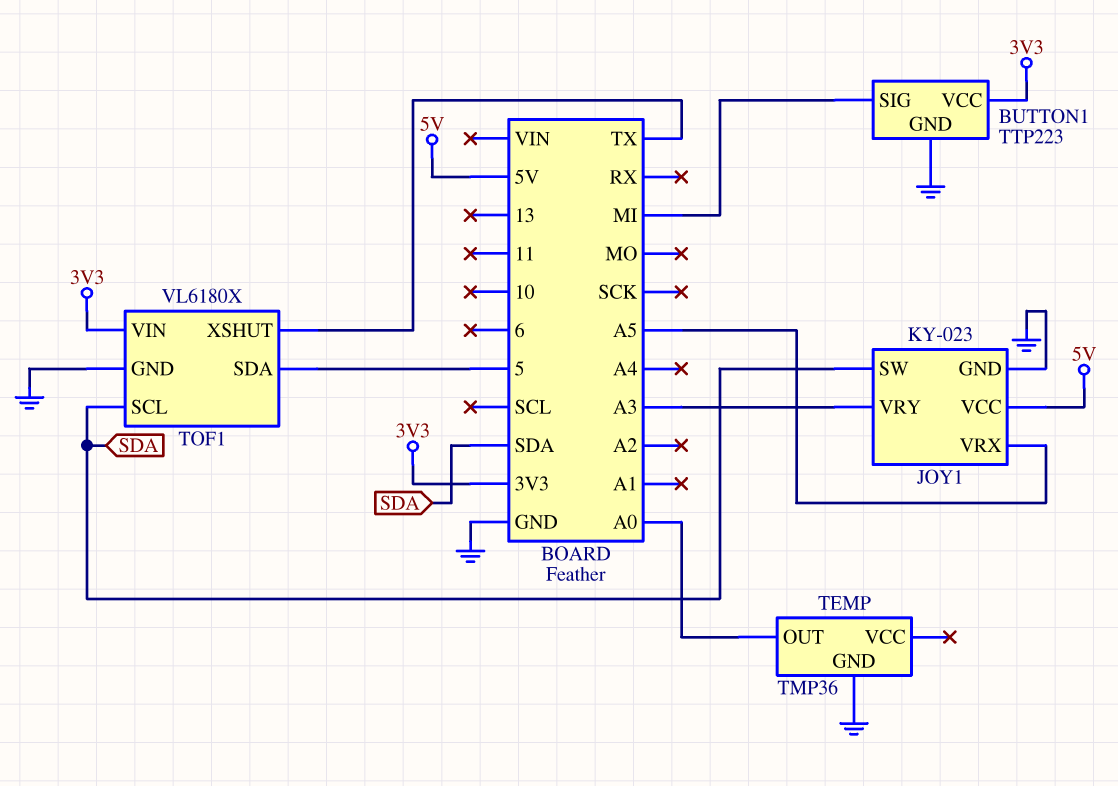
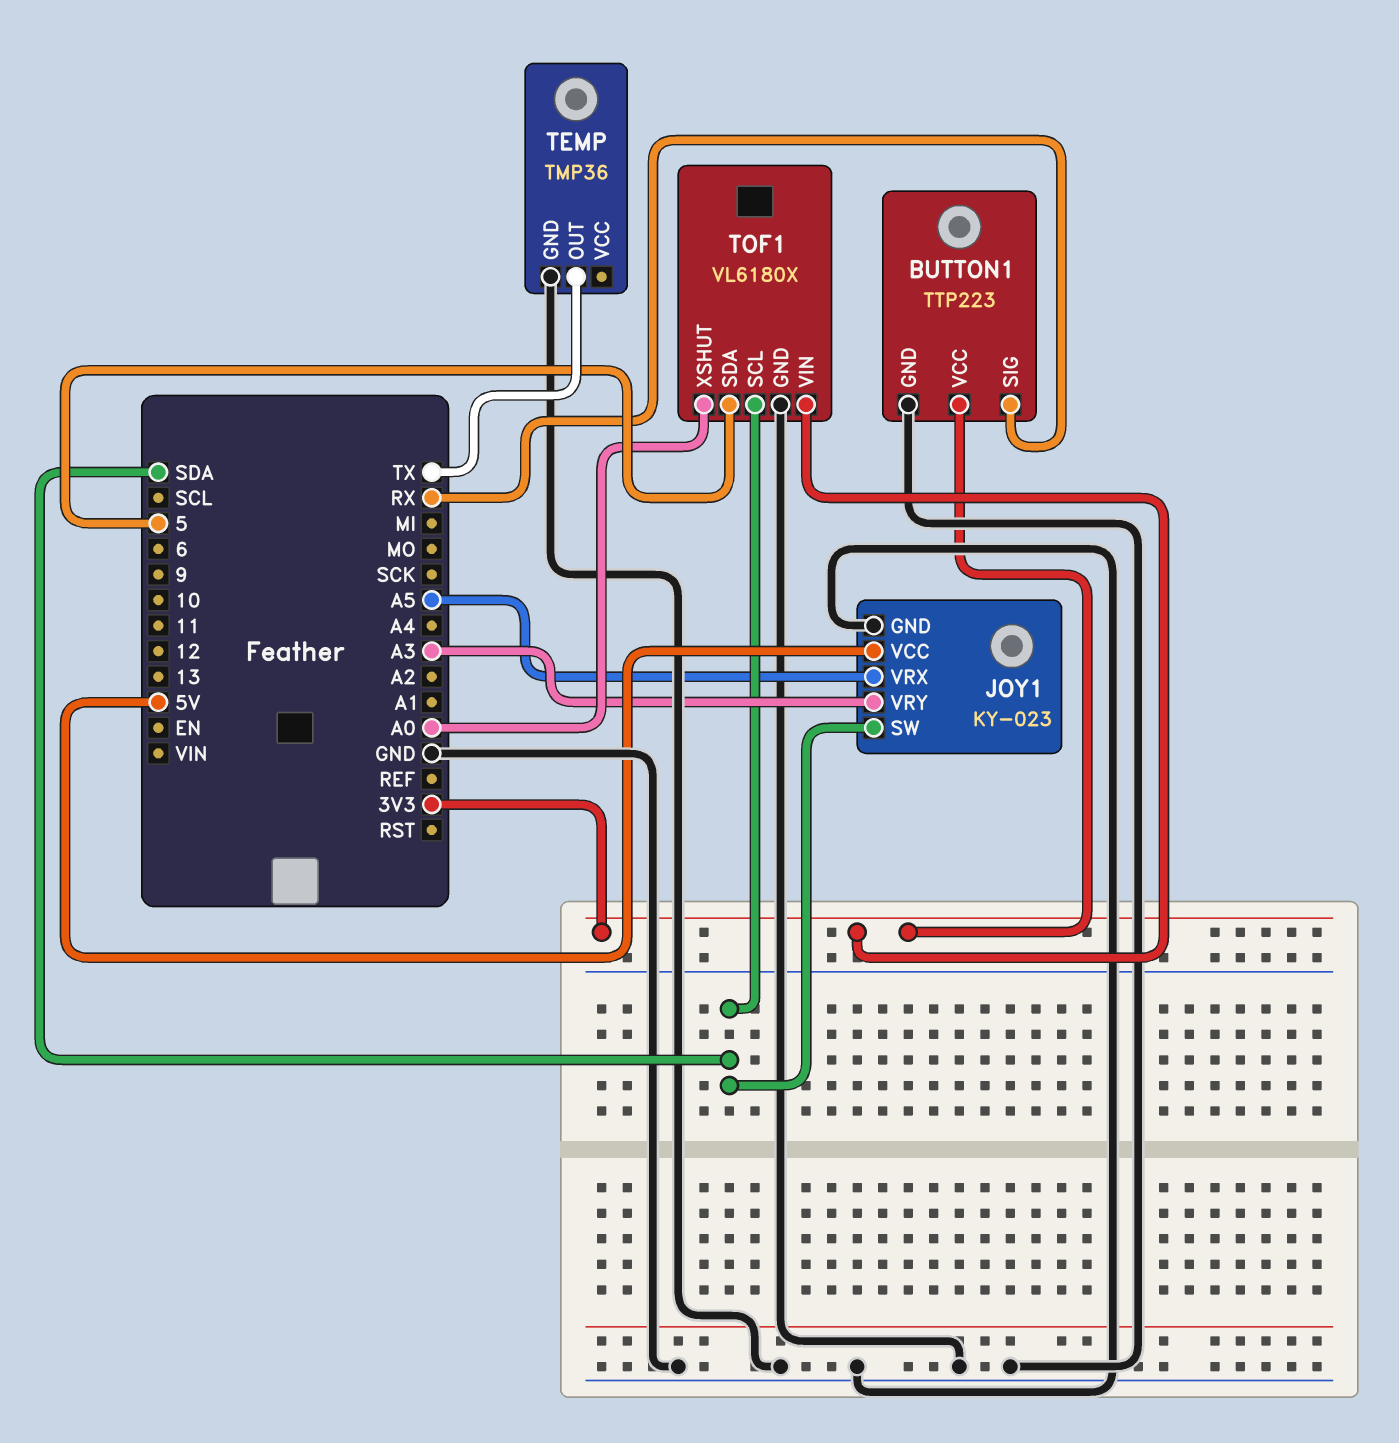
BUTTON1 pin SIG: MI -> RX
TEMP pin OUT: A0 -> TX
TOF1 pin XSHUT: TX -> A0

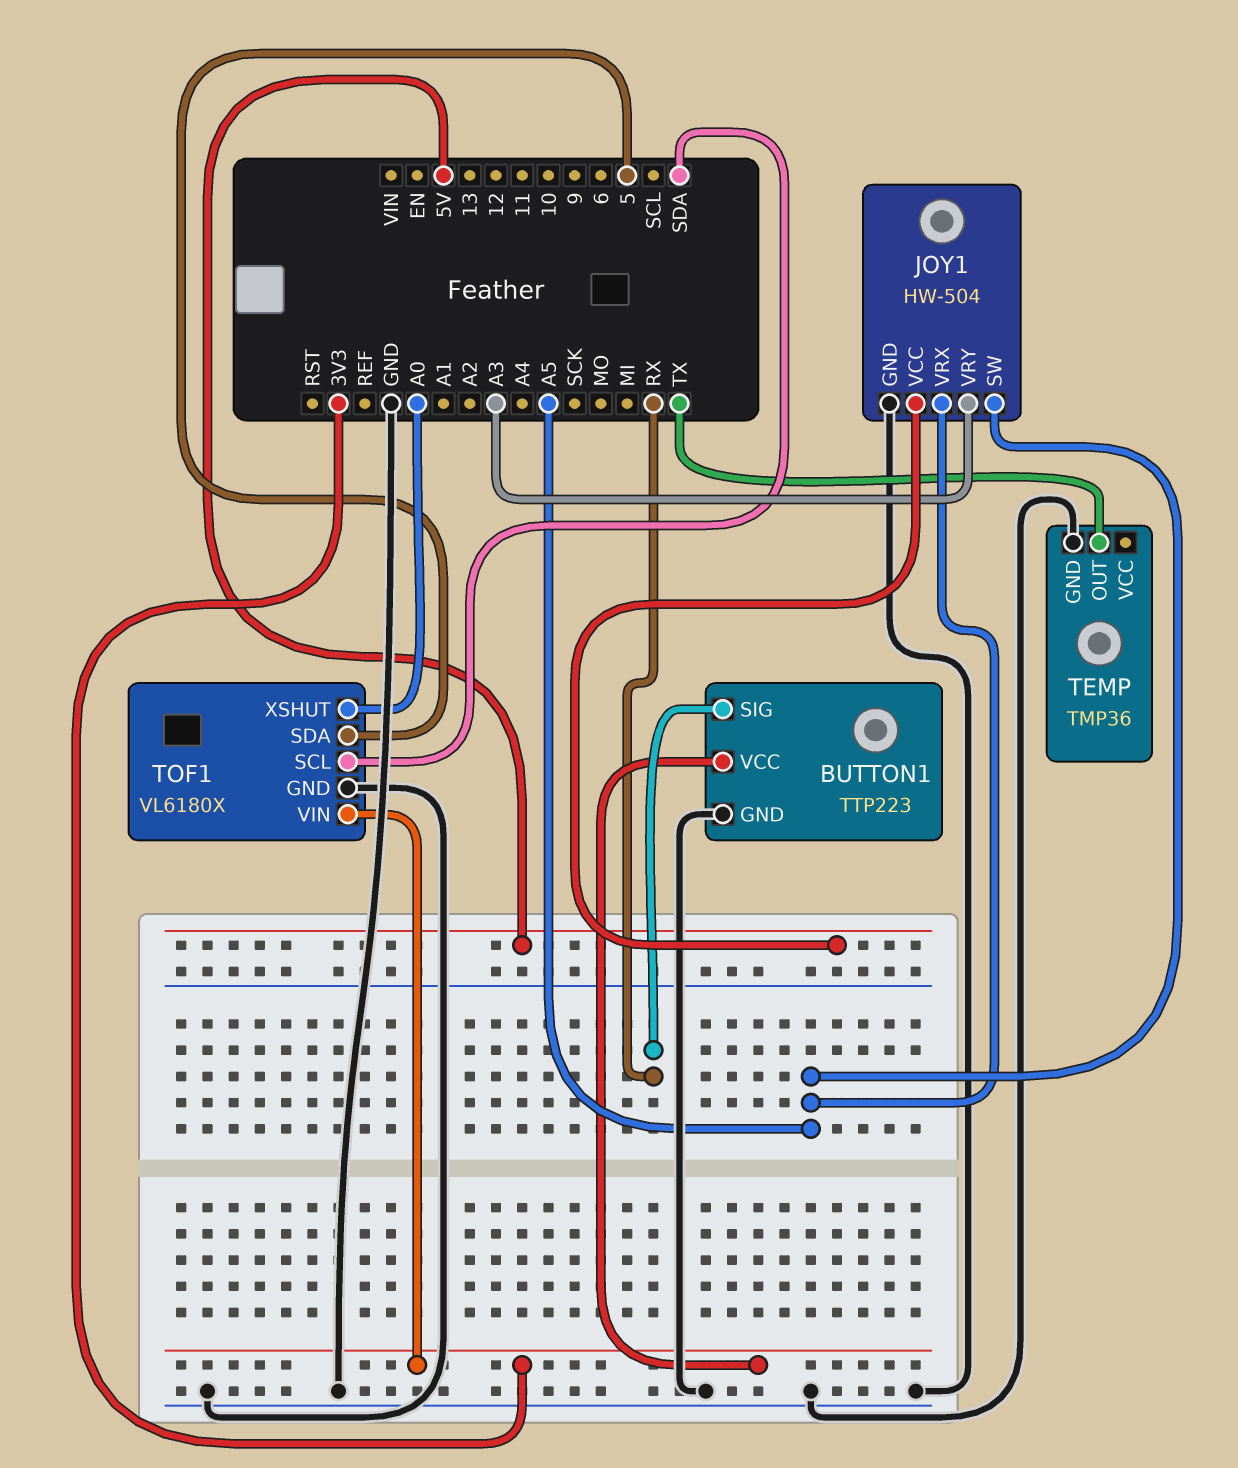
JOY1: KY-023 -> HW-504
JOY1 pin SW: SDA -> A5

